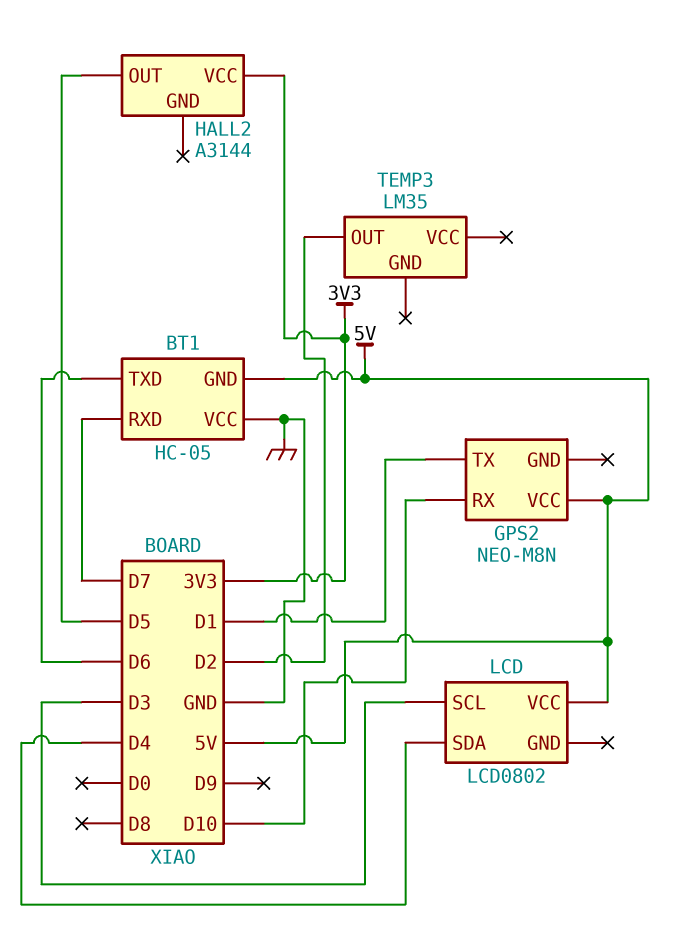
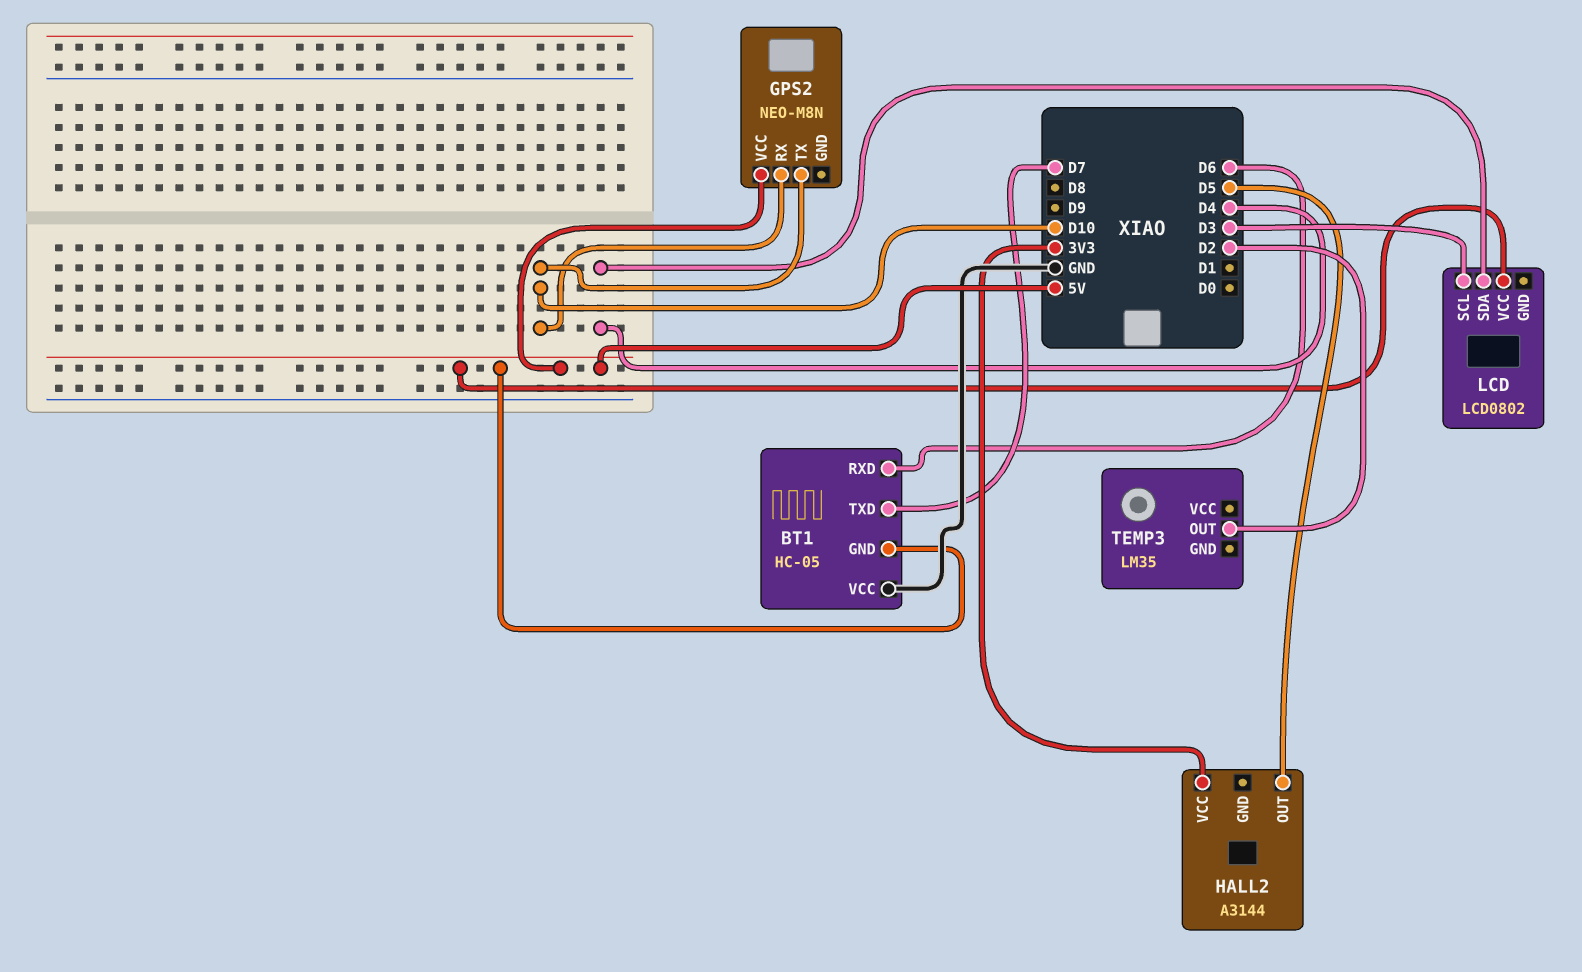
BT1 pin RXD: D7 -> D6
BT1 pin TXD: D6 -> D7
GPS2 pin TX: D1 -> D10

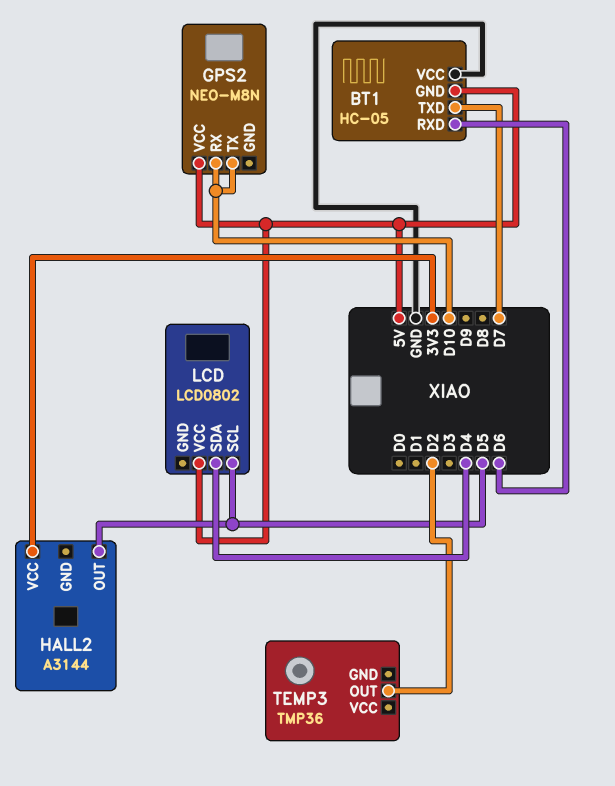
LCD pin SCL: D3 -> D5
TEMP3: LM35 -> TMP36

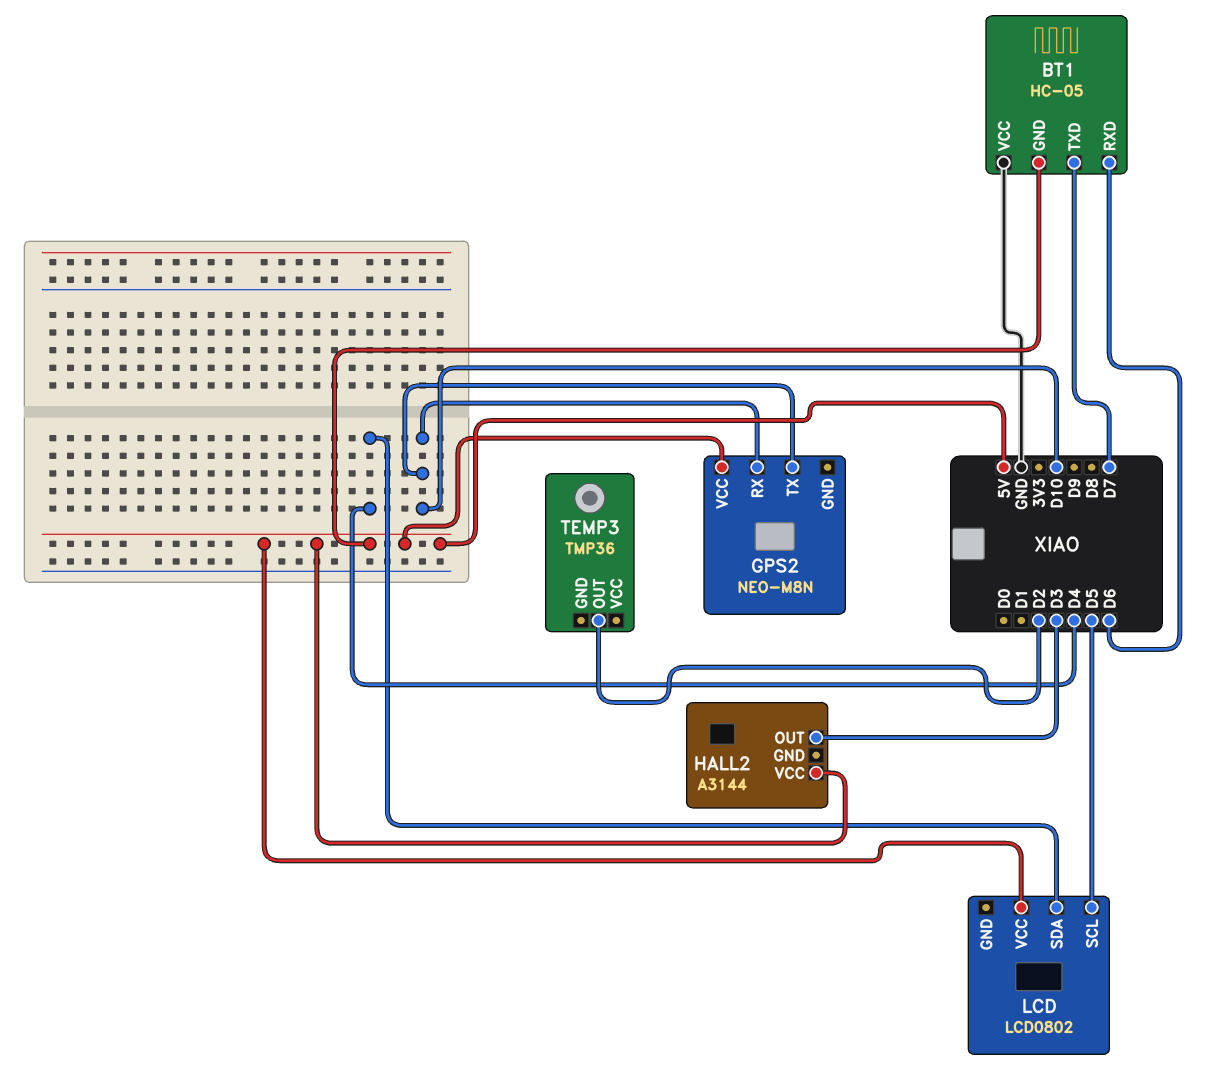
HALL2 pin OUT: D5 -> D3
HALL2 pin VCC: 3V3 -> 5V

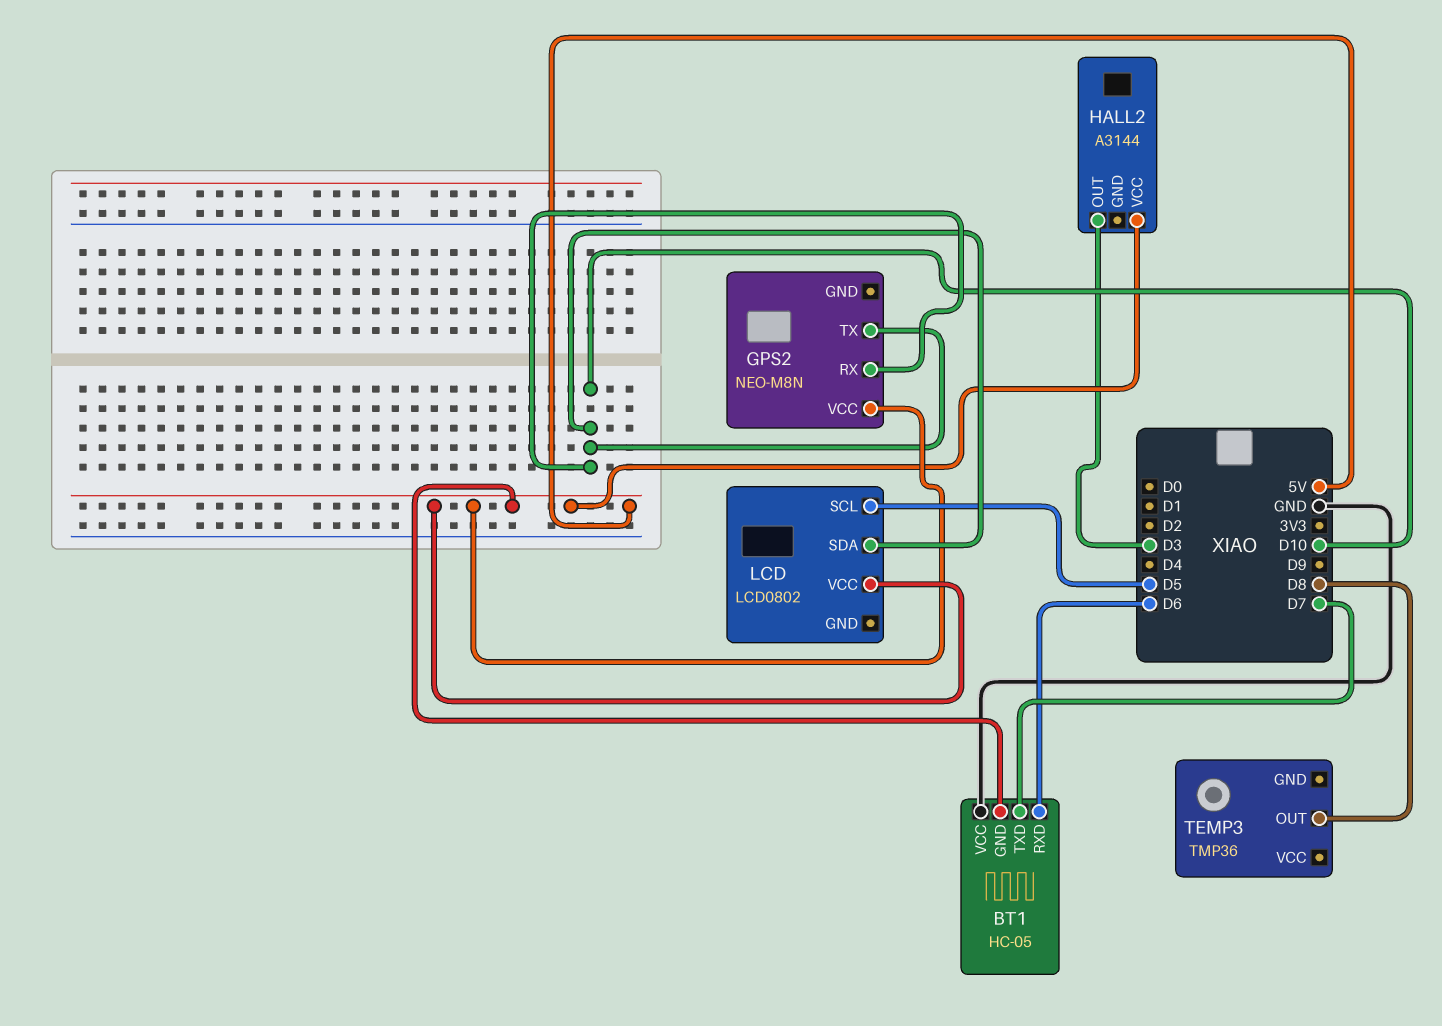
LCD pin SDA: D4 -> D10
TEMP3 pin OUT: D2 -> D8

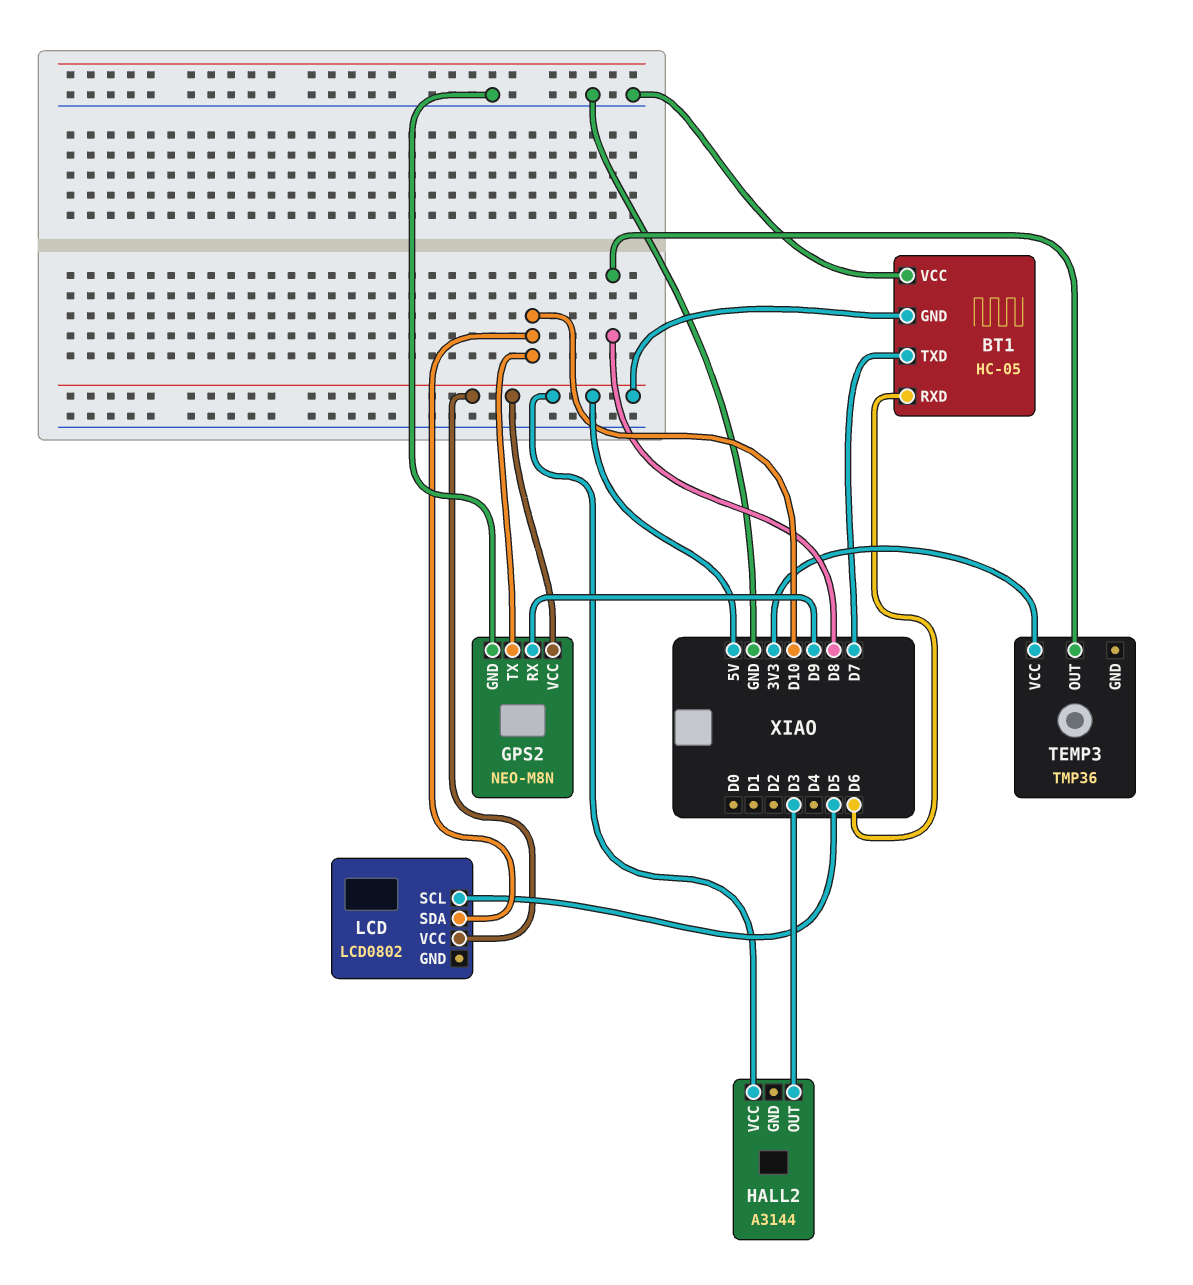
GPS2 pin GND: none -> GND
GPS2 pin RX: D10 -> D9
TEMP3 pin VCC: none -> 3V3

